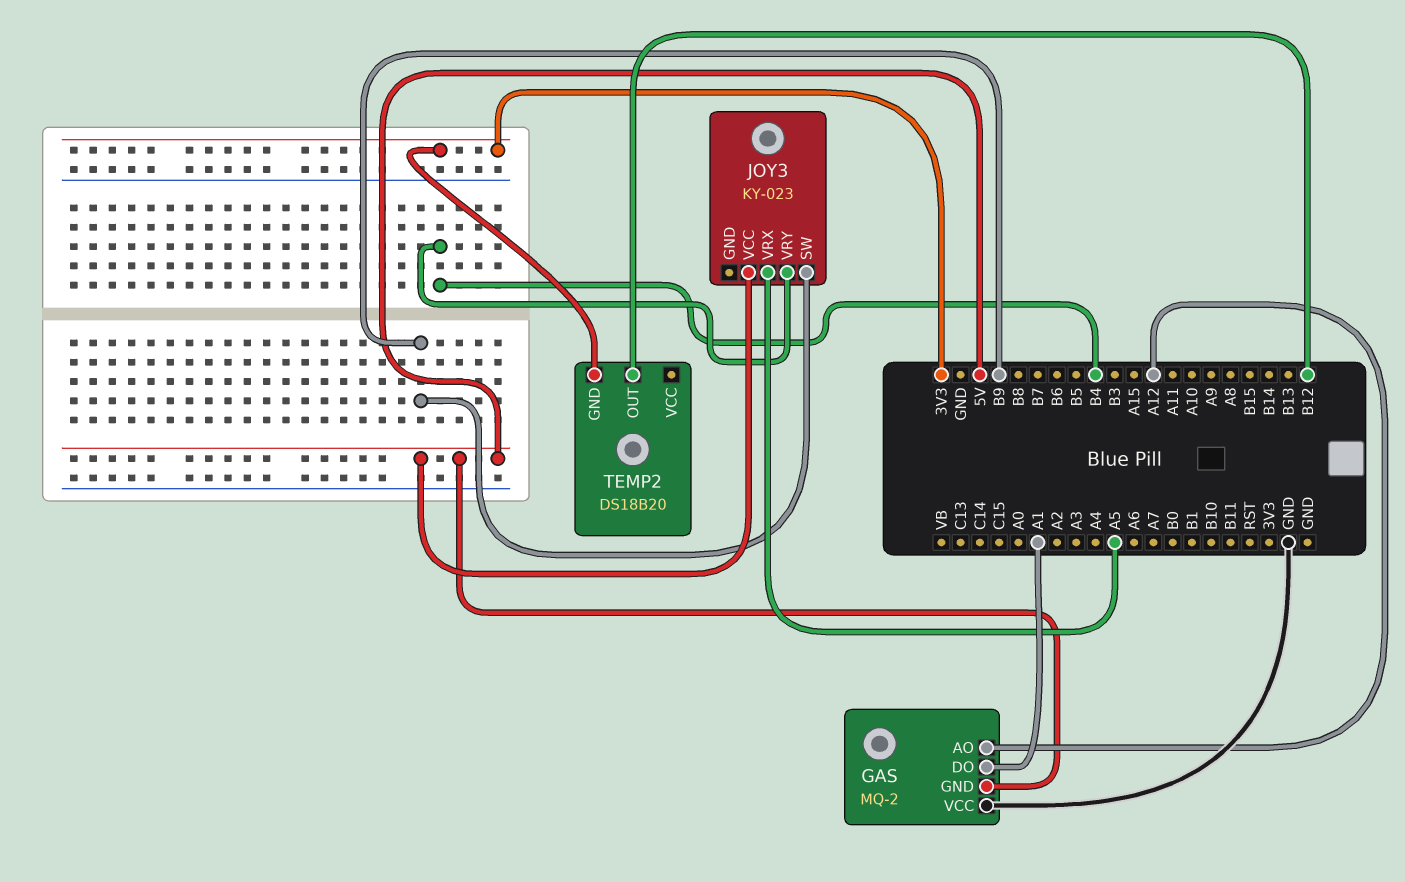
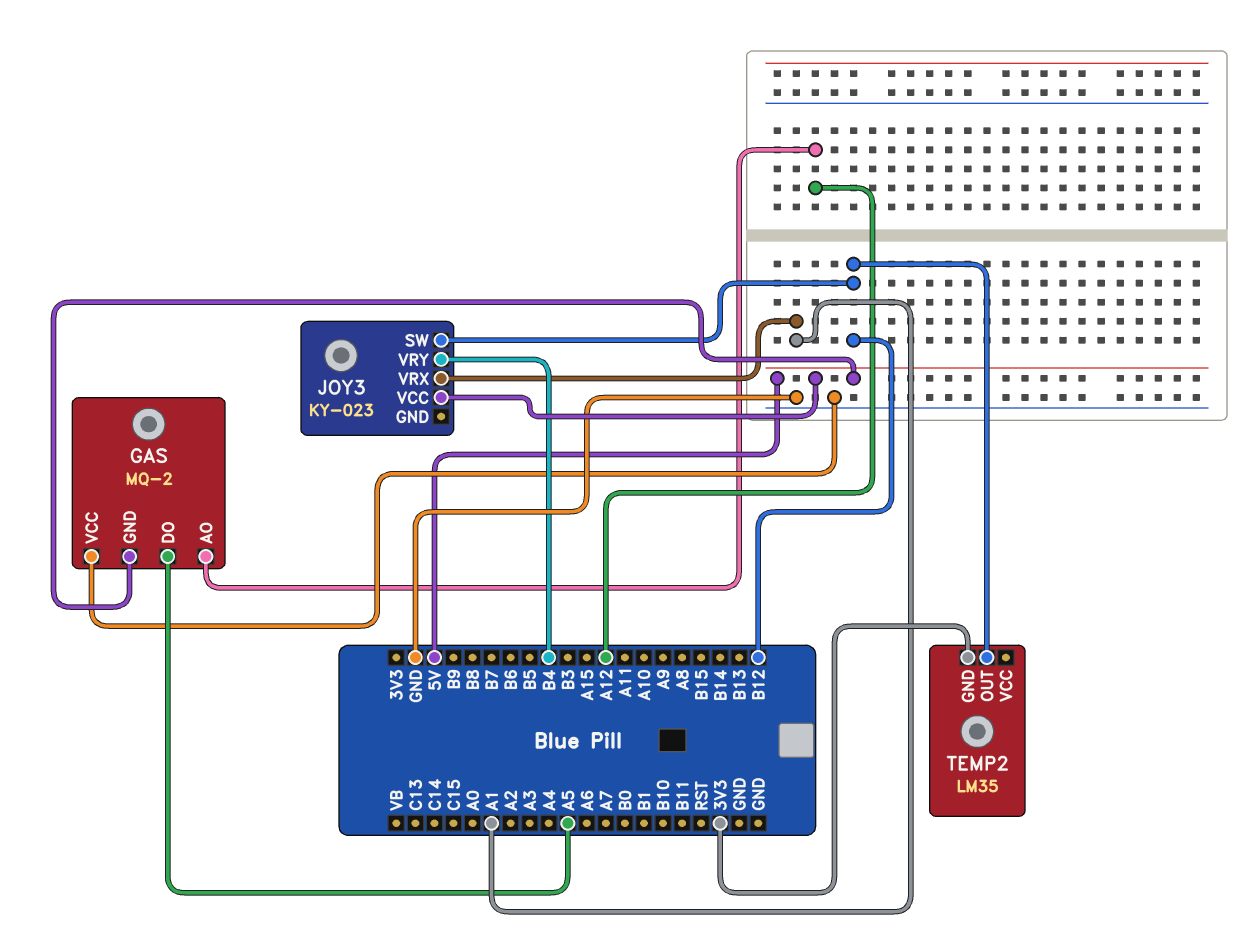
GAS pin DO: A1 -> A5
JOY3 pin SW: B9 -> B12
JOY3 pin VRX: A5 -> A1
TEMP2: DS18B20 -> LM35

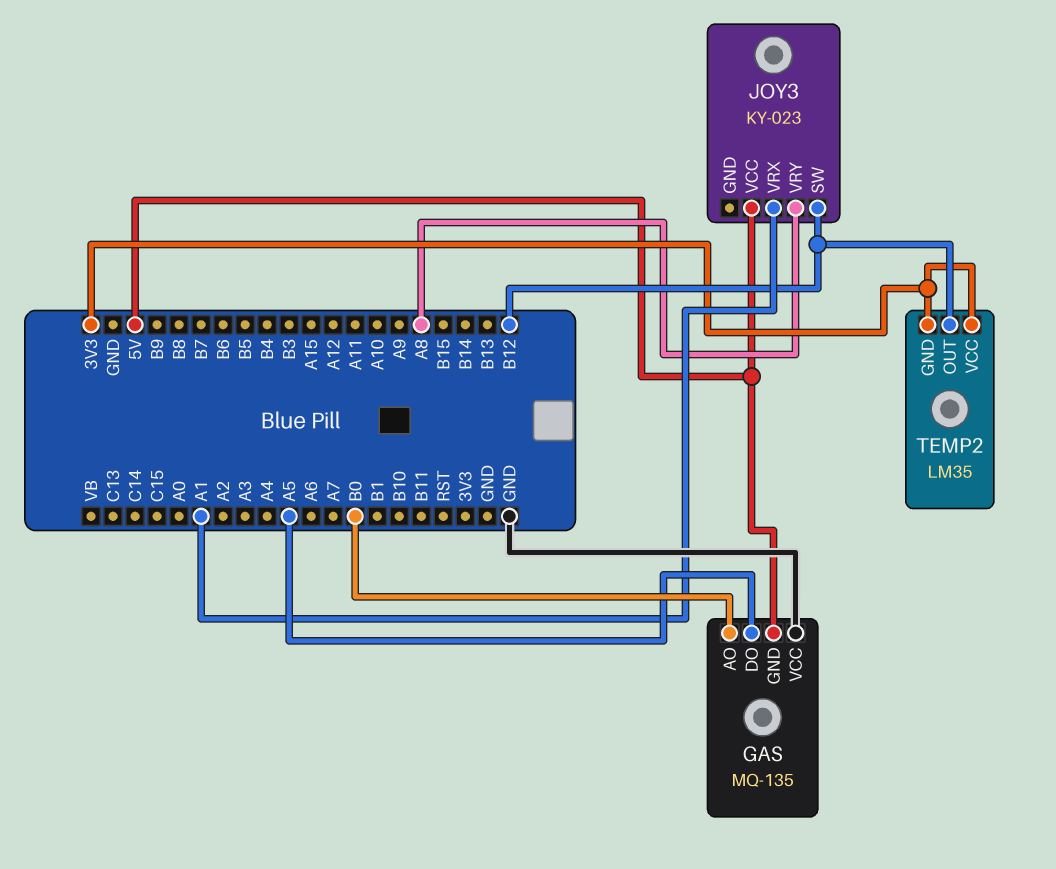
GAS: MQ-2 -> MQ-135
GAS pin AO: A12 -> B0
JOY3 pin VRY: B4 -> A8
TEMP2 pin VCC: none -> 3V3

